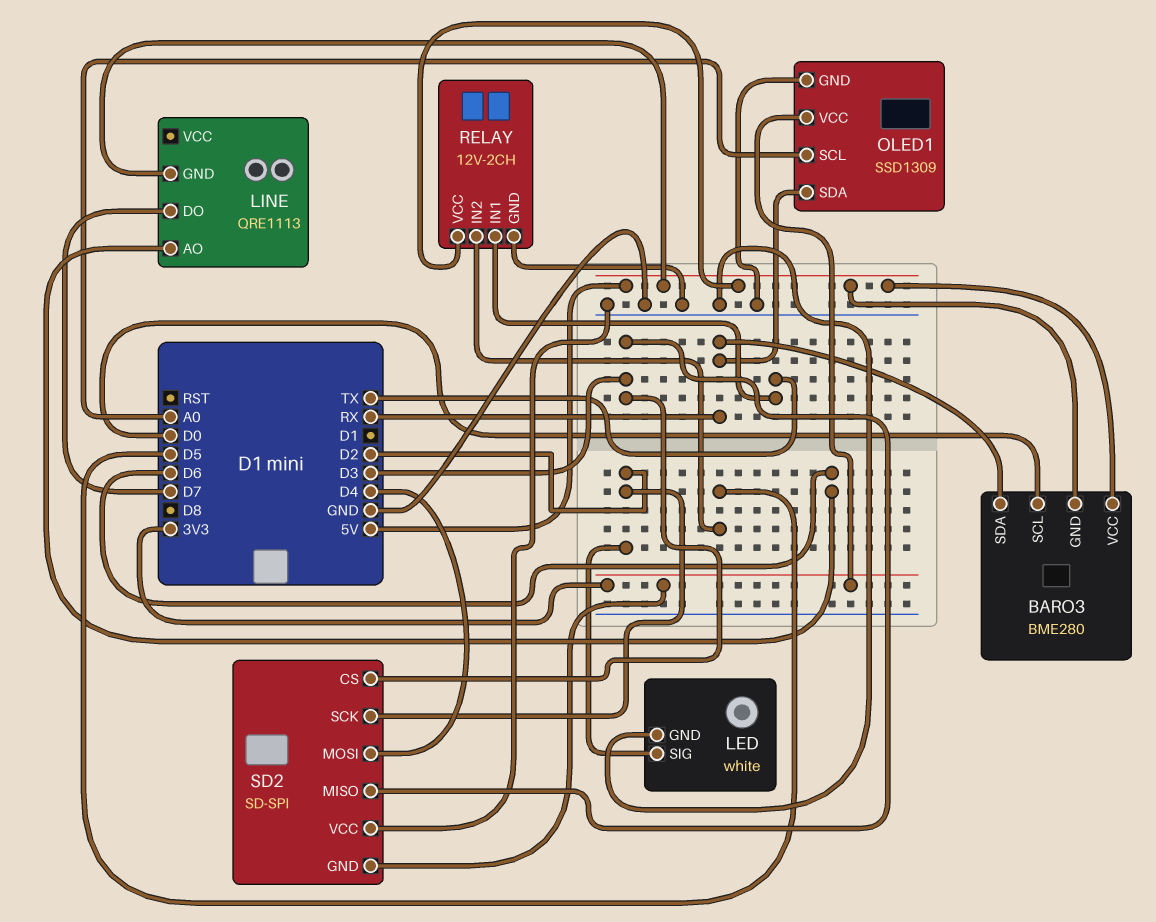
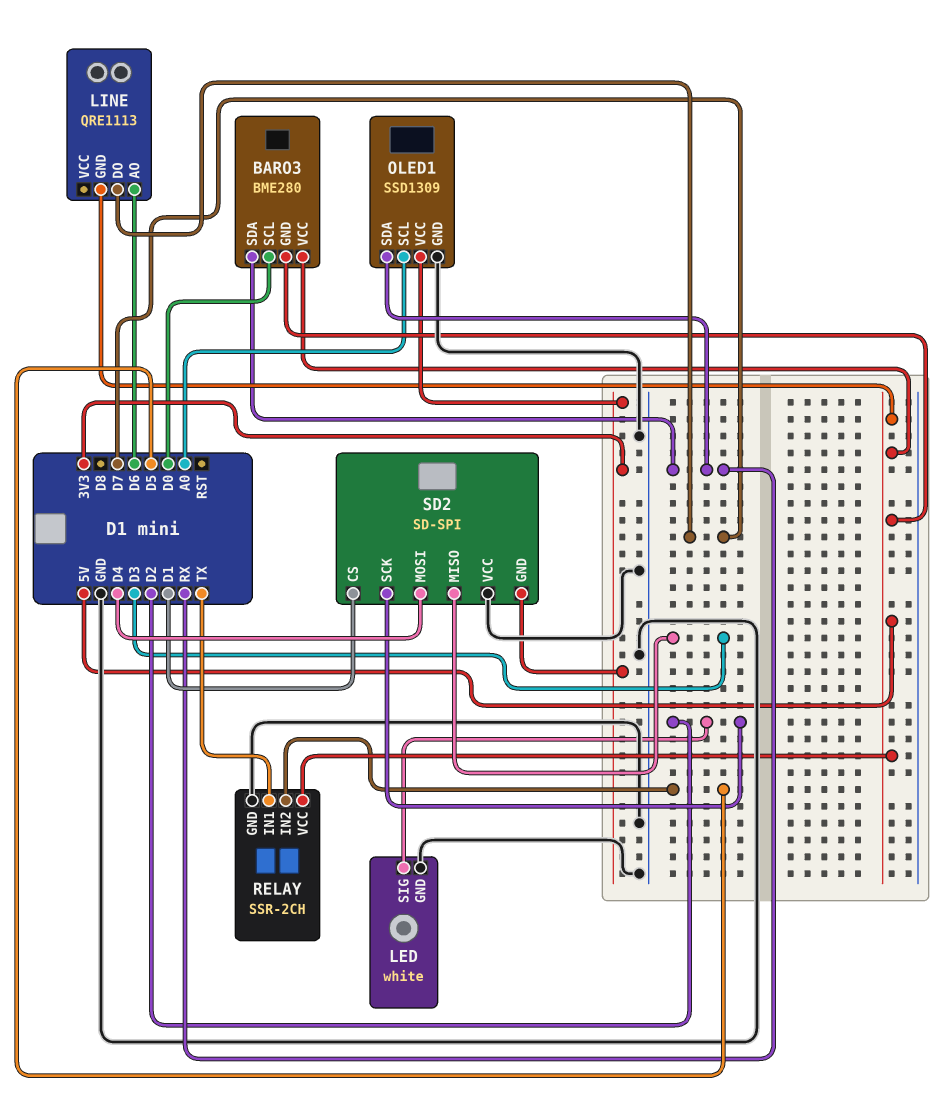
RELAY: 12V-2CH -> SSR-2CH
SD2 pin CS: D3 -> D1

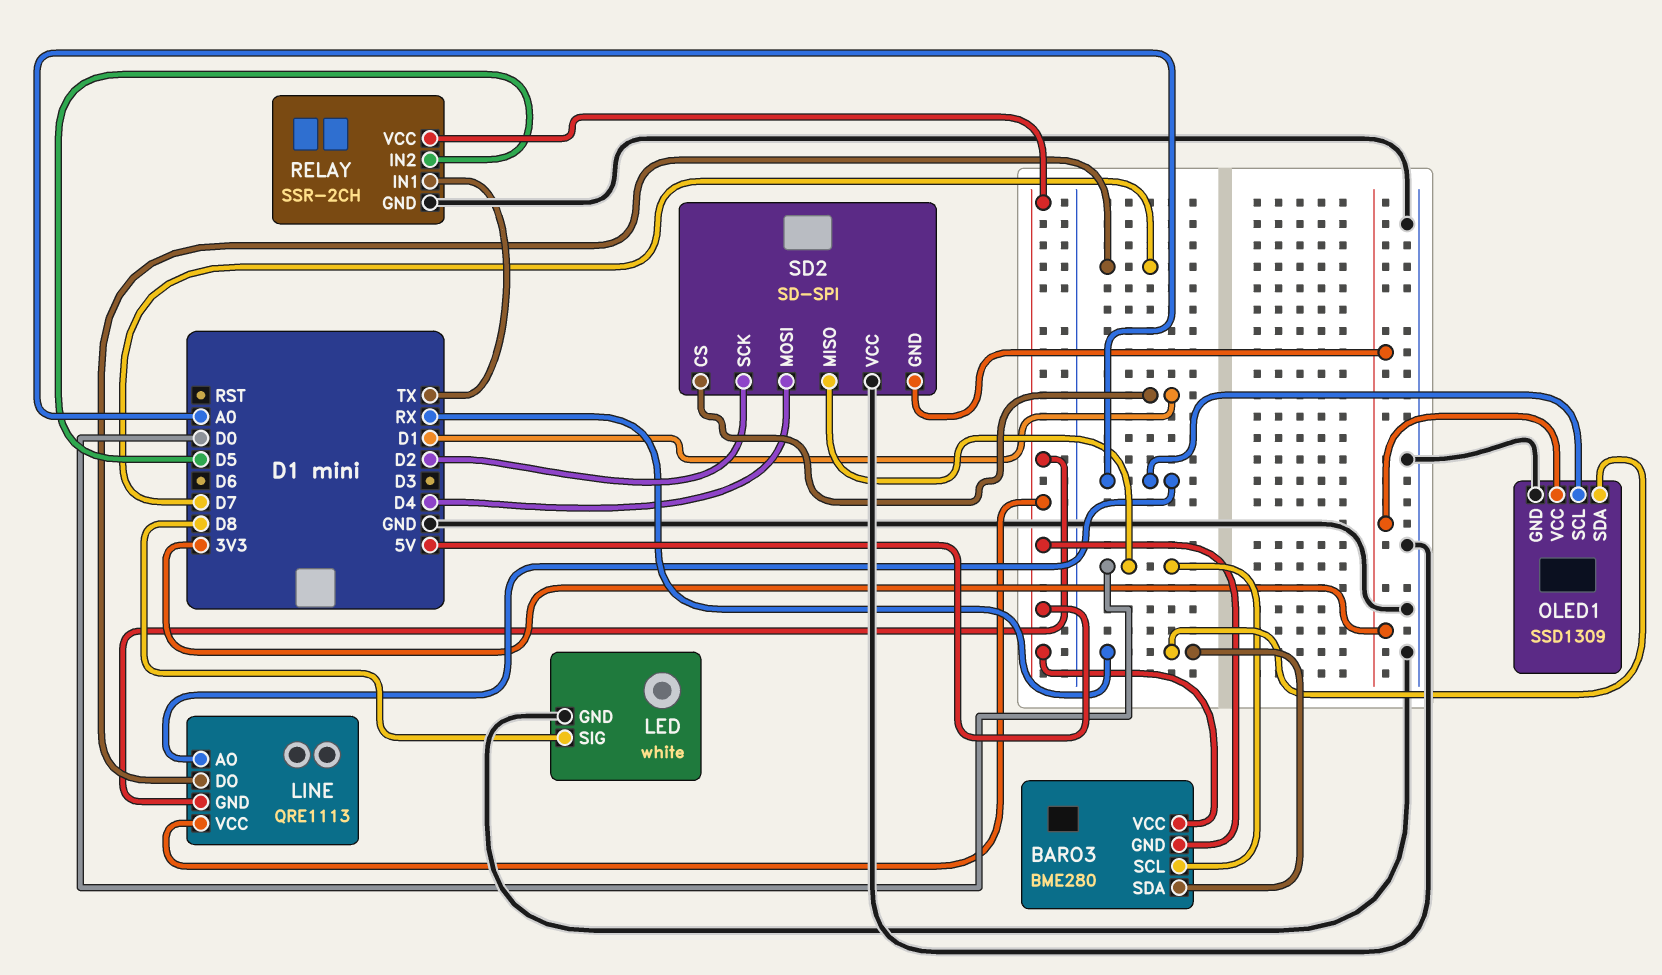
LED pin SIG: D2 -> D8
LINE pin AO: D6 -> A0
LINE pin VCC: none -> 5V
SD2 pin MISO: D3 -> D0

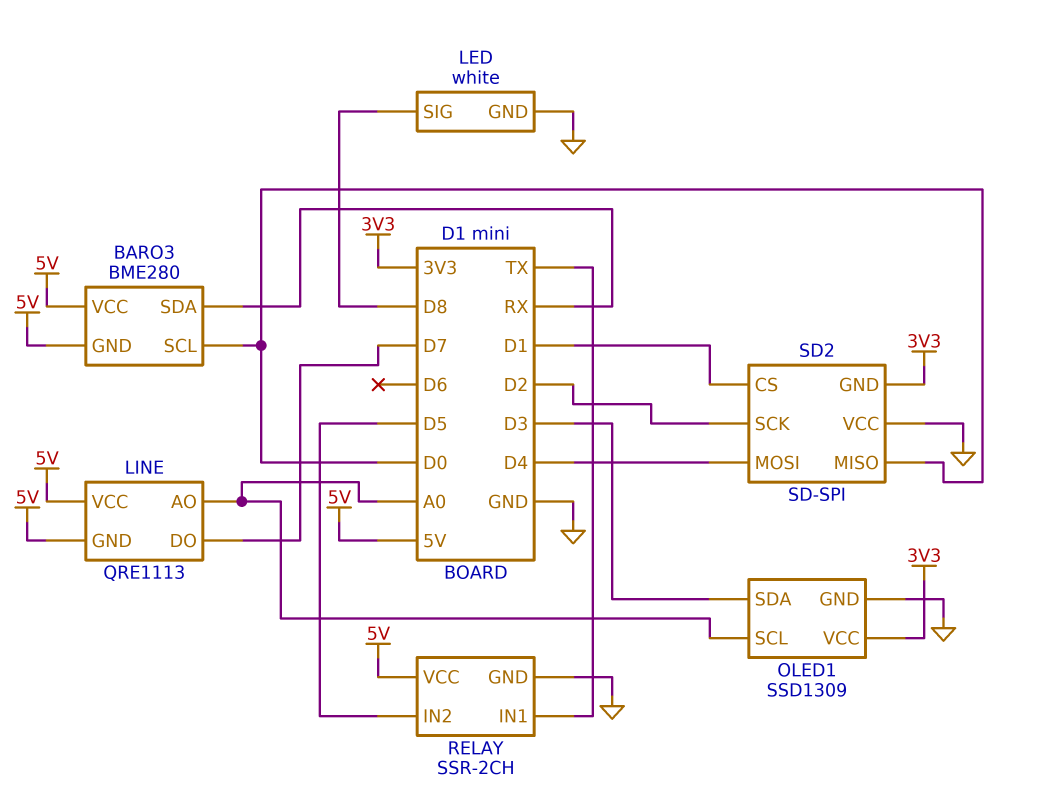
OLED1 pin SDA: RX -> D3

